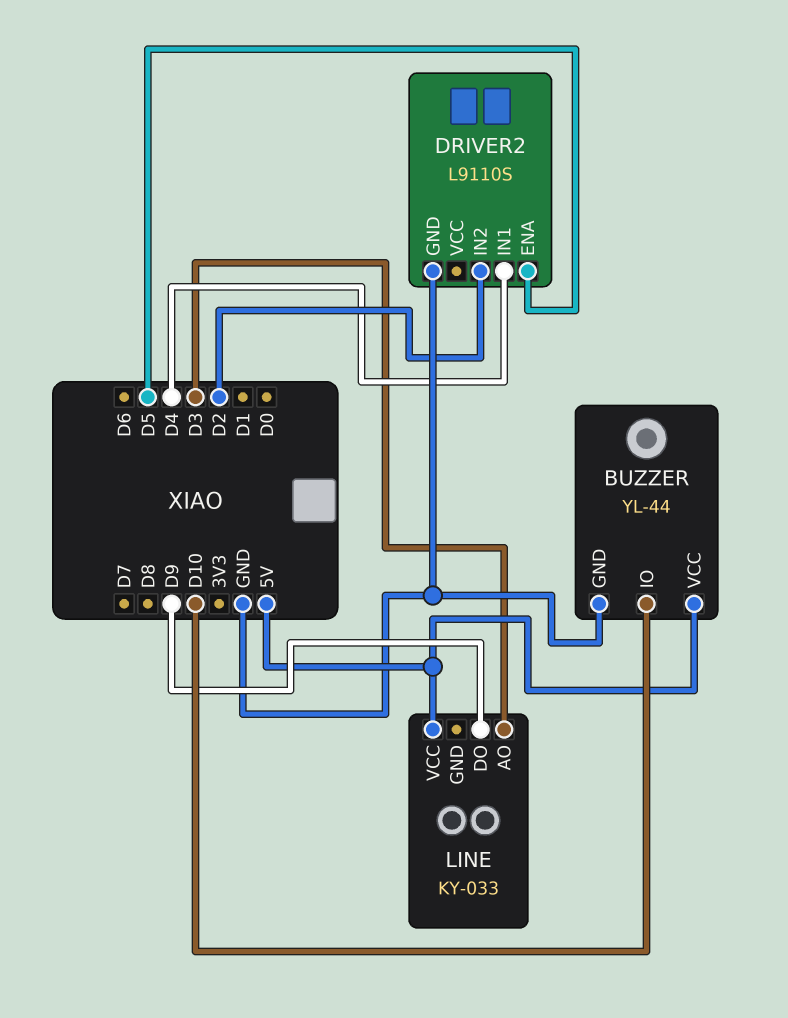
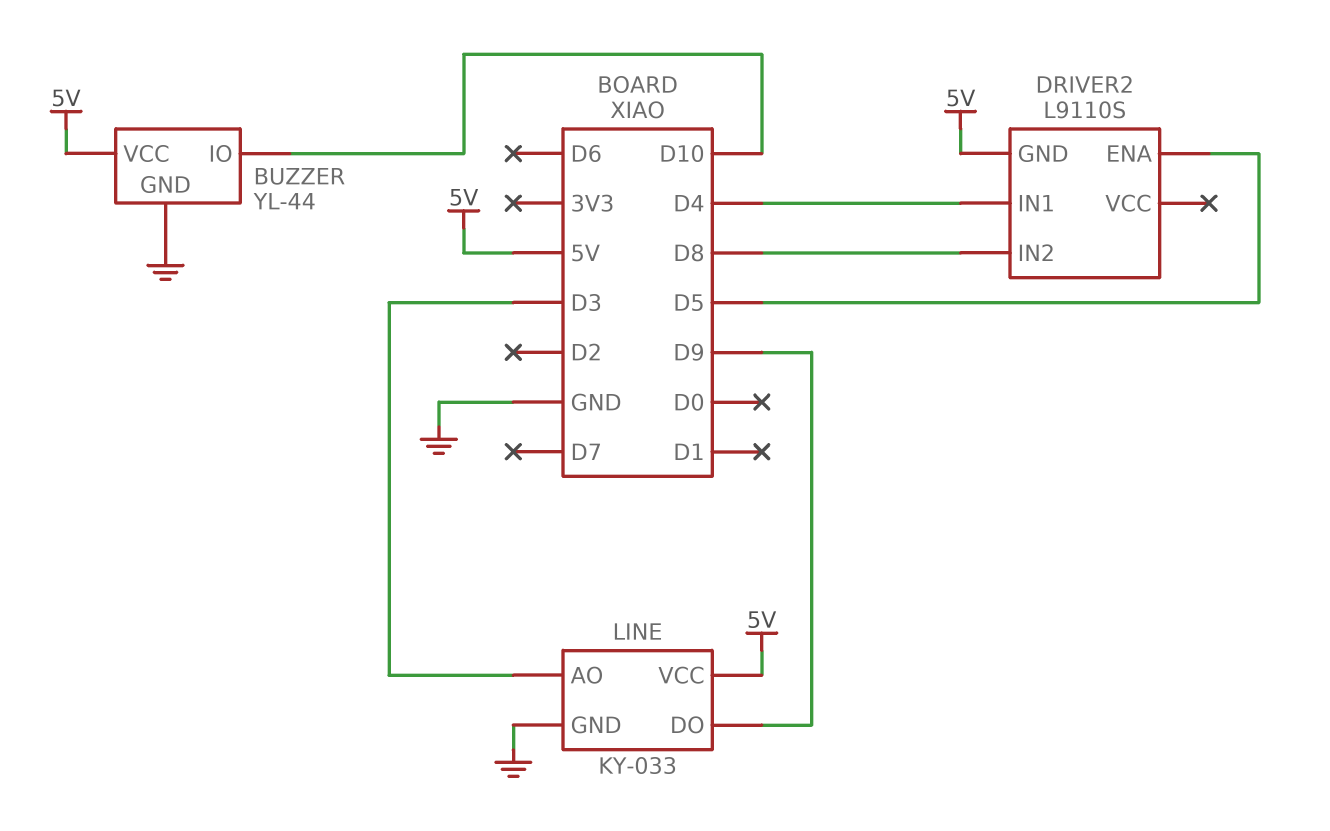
DRIVER2 pin GND: GND -> 5V
DRIVER2 pin IN2: D2 -> D8
LINE pin GND: none -> GND

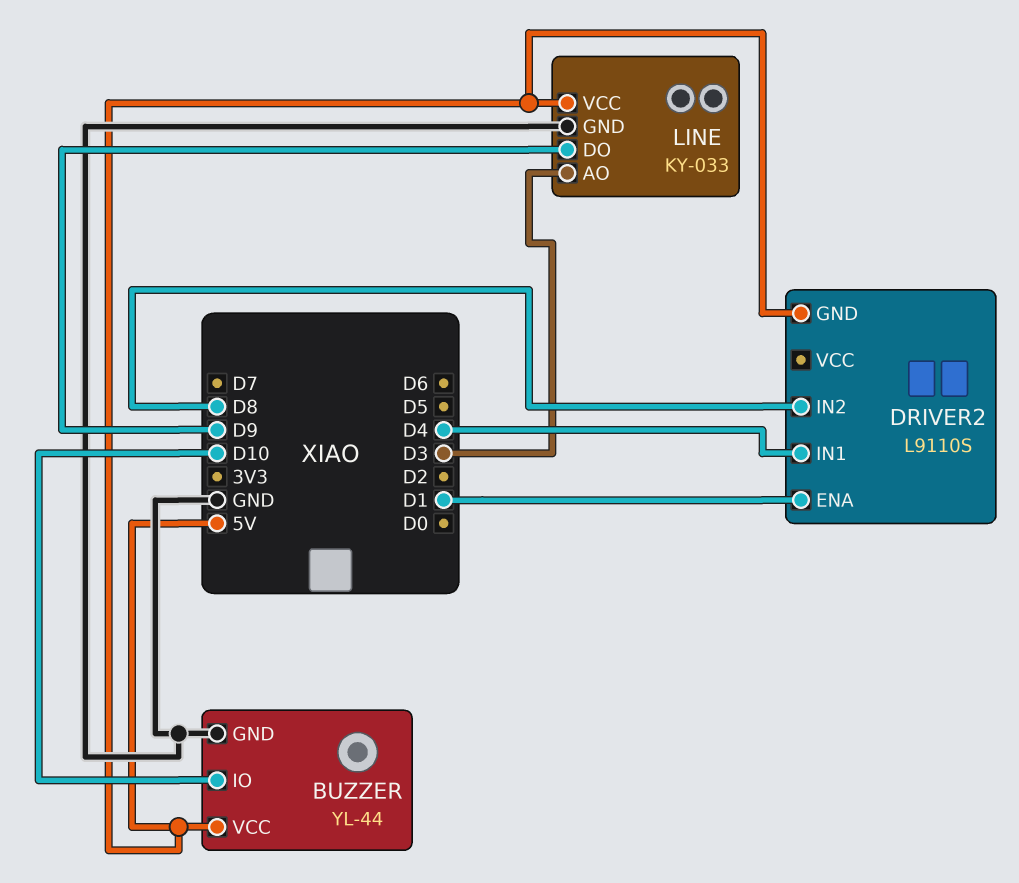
DRIVER2 pin ENA: D5 -> D1

